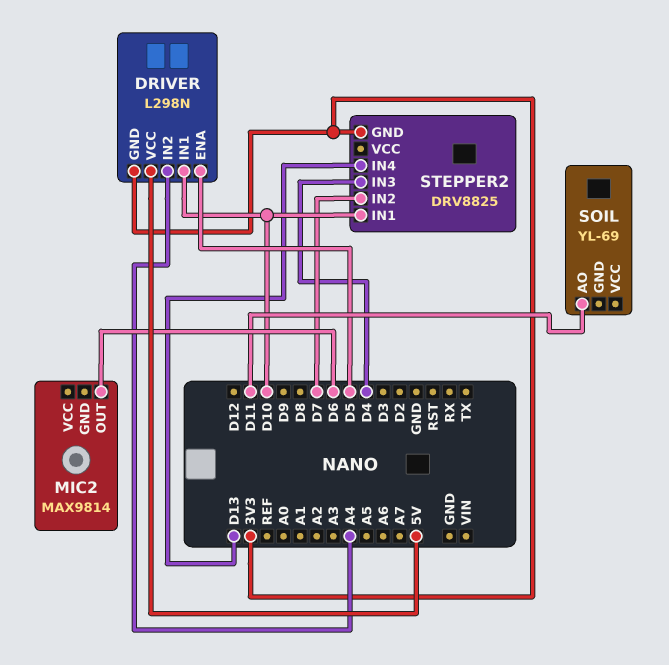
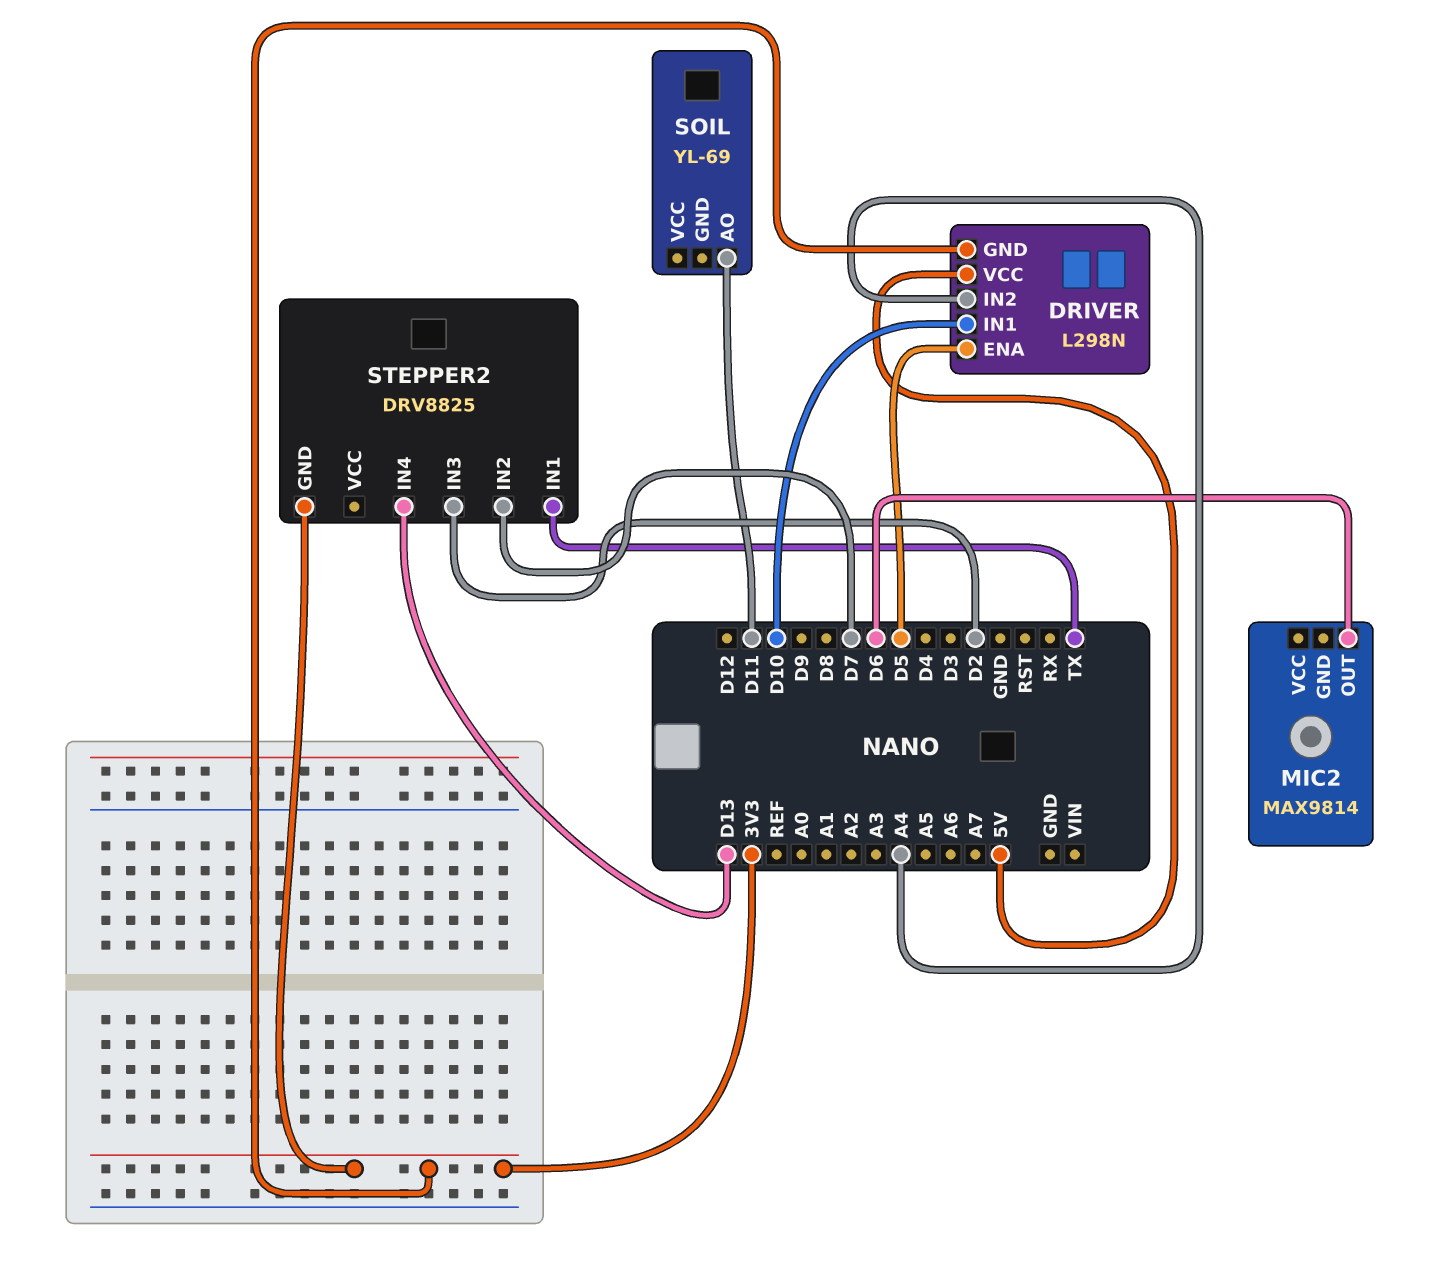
STEPPER2 pin IN1: D10 -> TX
STEPPER2 pin IN3: D4 -> D2

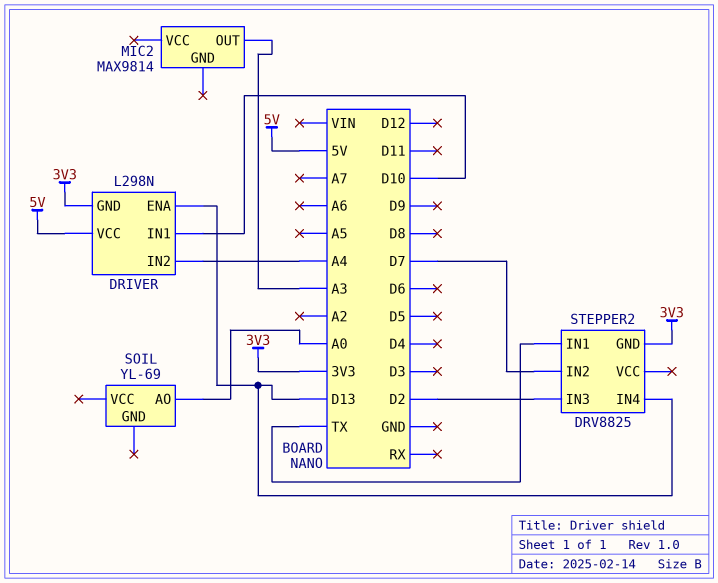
DRIVER pin ENA: D5 -> D13
MIC2 pin OUT: D6 -> A3
SOIL pin AO: D11 -> A0

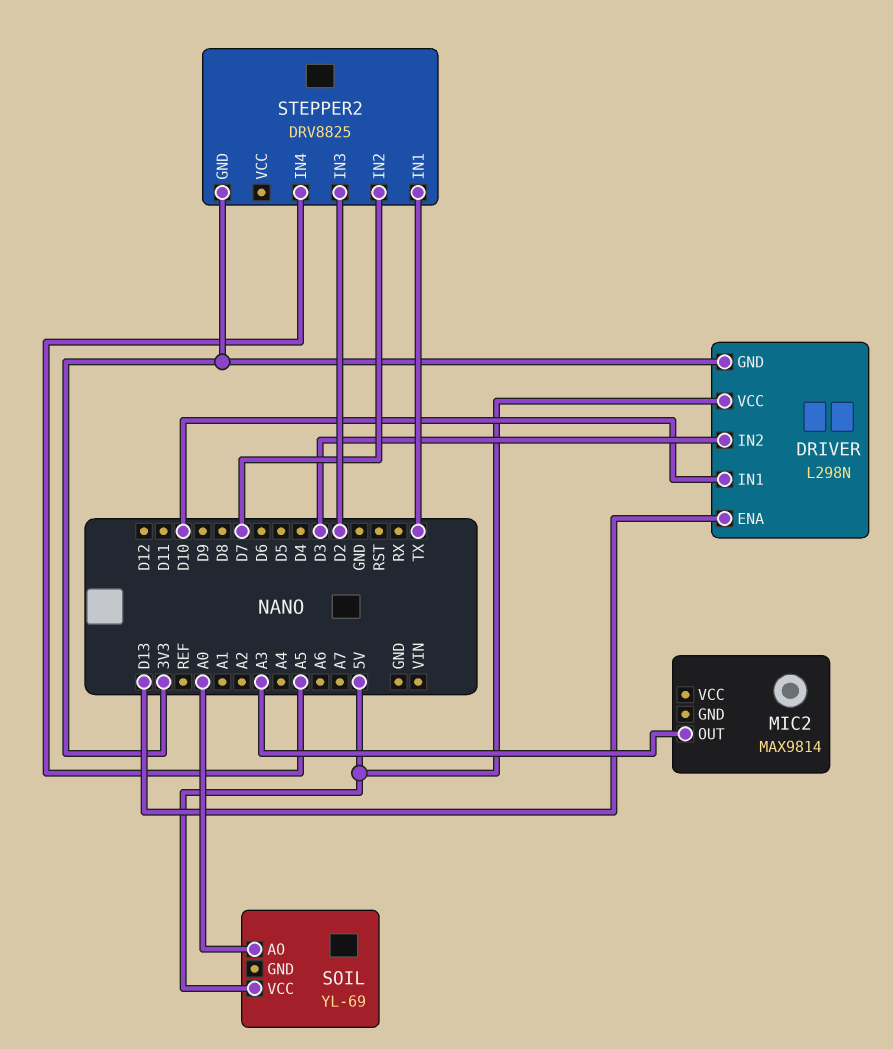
DRIVER pin IN2: A4 -> D3
SOIL pin VCC: none -> 5V
STEPPER2 pin IN4: D13 -> A5

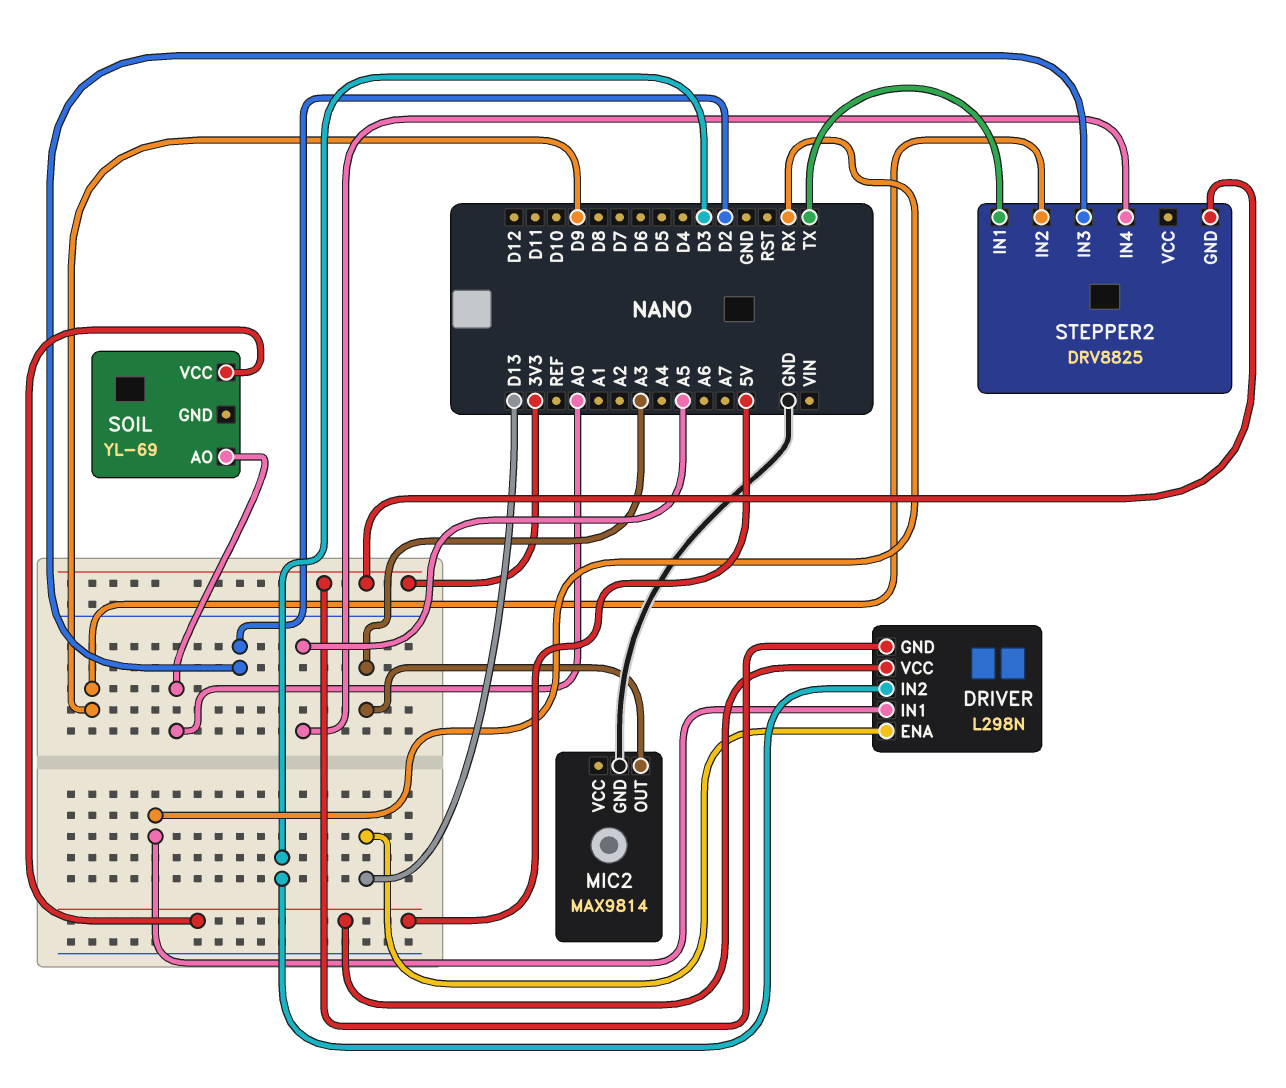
DRIVER pin IN1: D10 -> RX
MIC2 pin GND: none -> GND
STEPPER2 pin IN2: D7 -> D9

